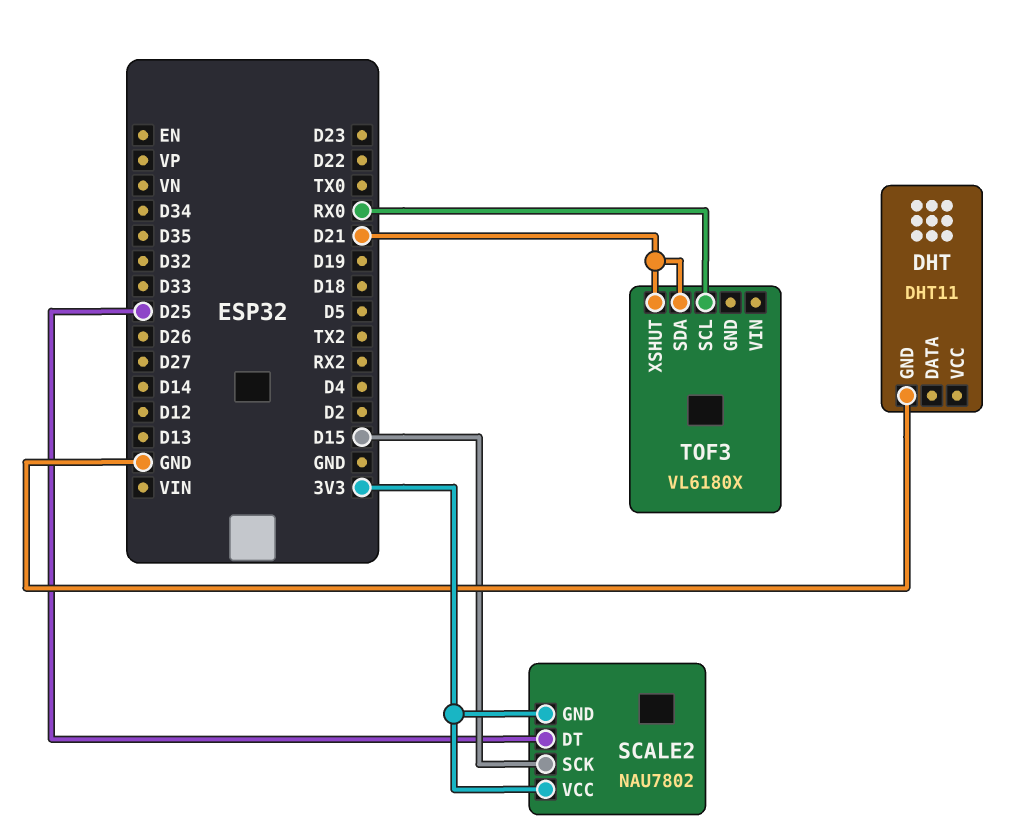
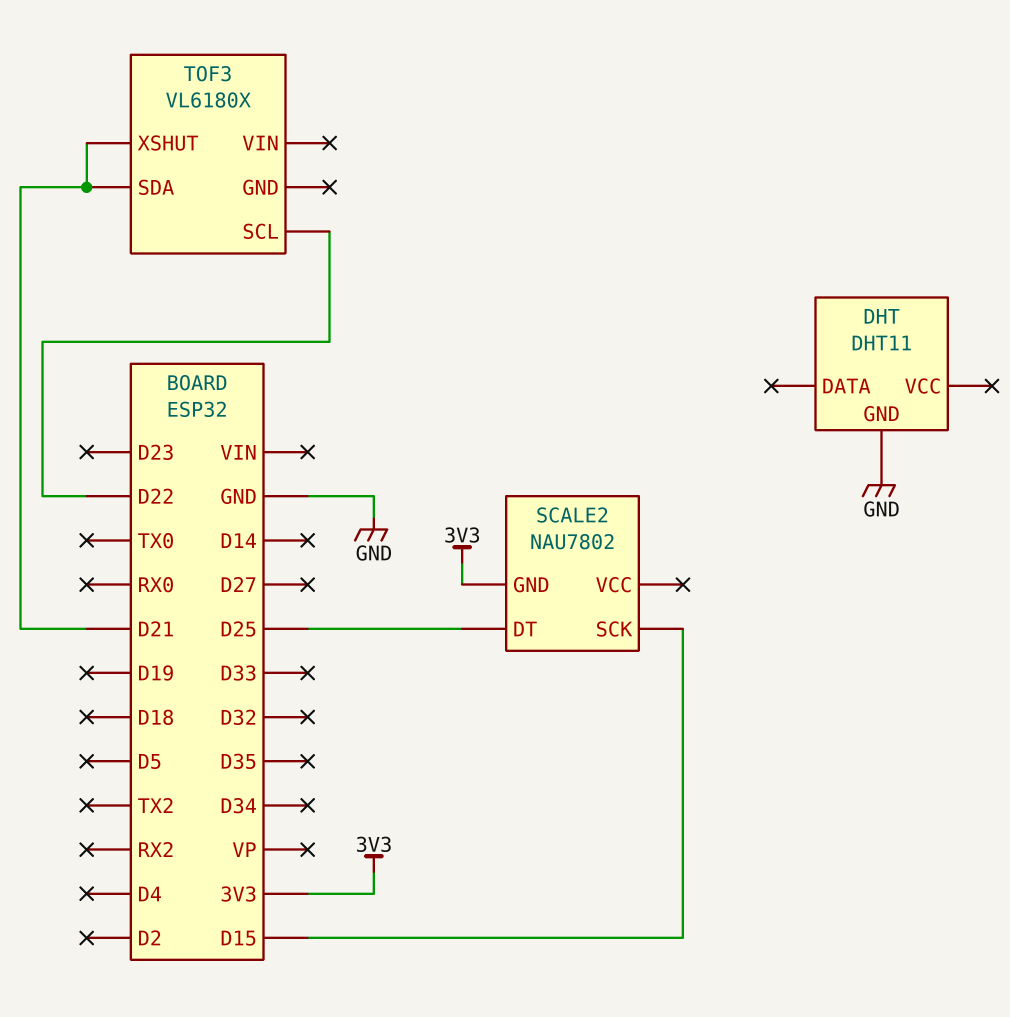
SCALE2 pin VCC: 3V3 -> none
TOF3 pin SCL: RX0 -> D22

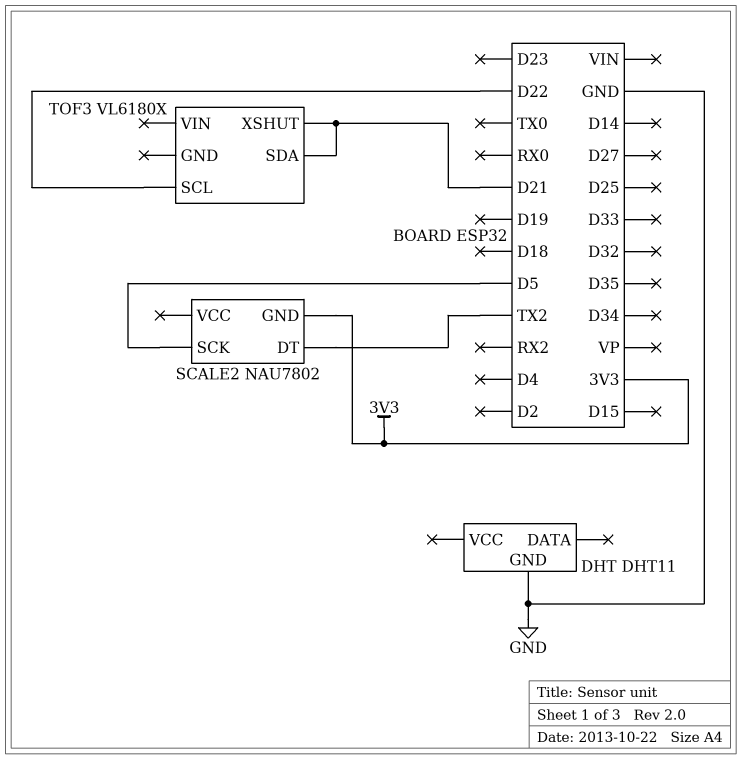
SCALE2 pin DT: D25 -> TX2
SCALE2 pin SCK: D15 -> D5

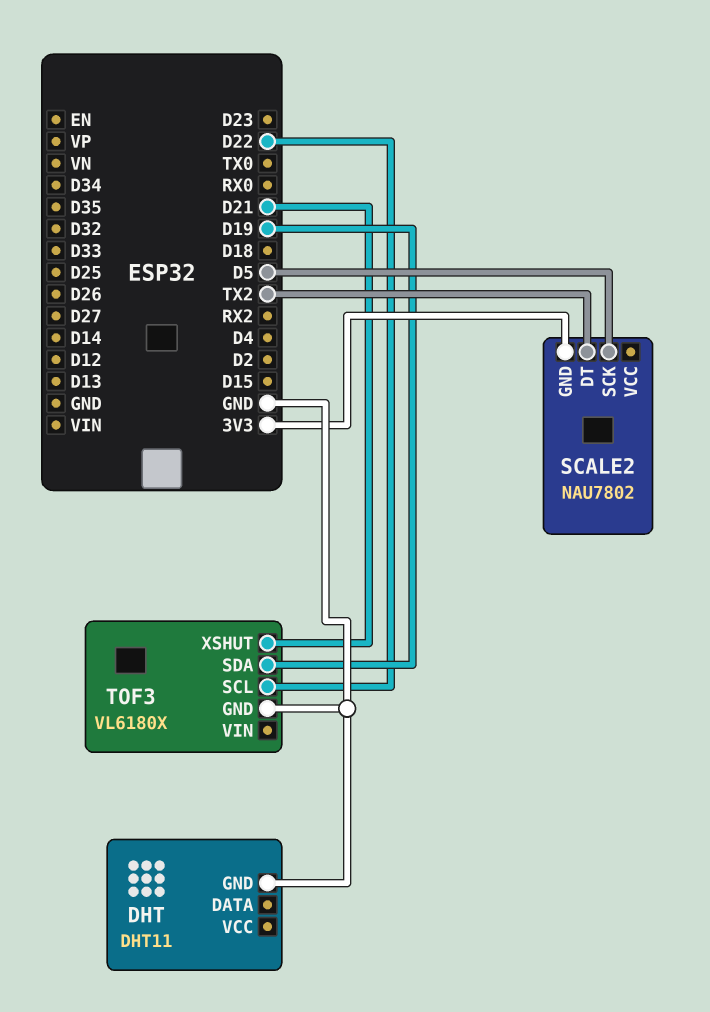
TOF3 pin GND: none -> GND
TOF3 pin SDA: D21 -> D19

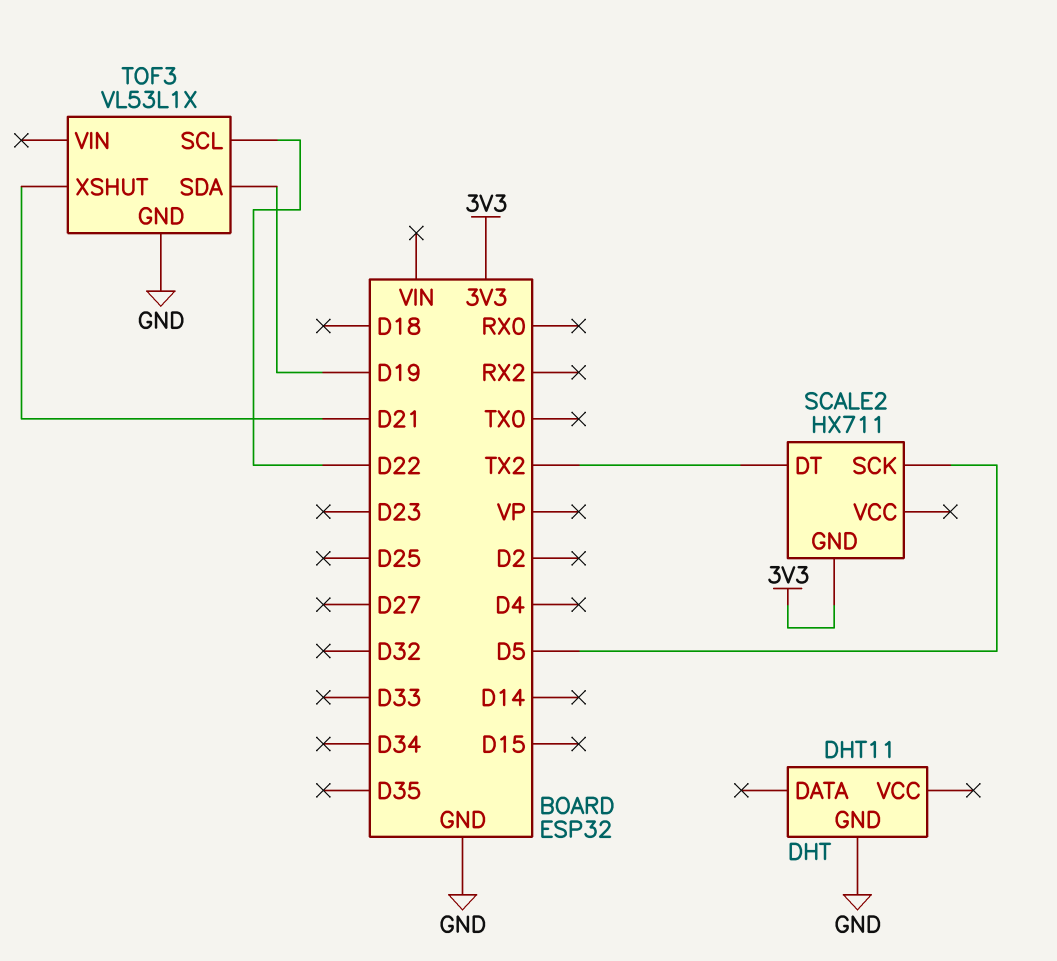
SCALE2: NAU7802 -> HX711
TOF3: VL6180X -> VL53L1X

